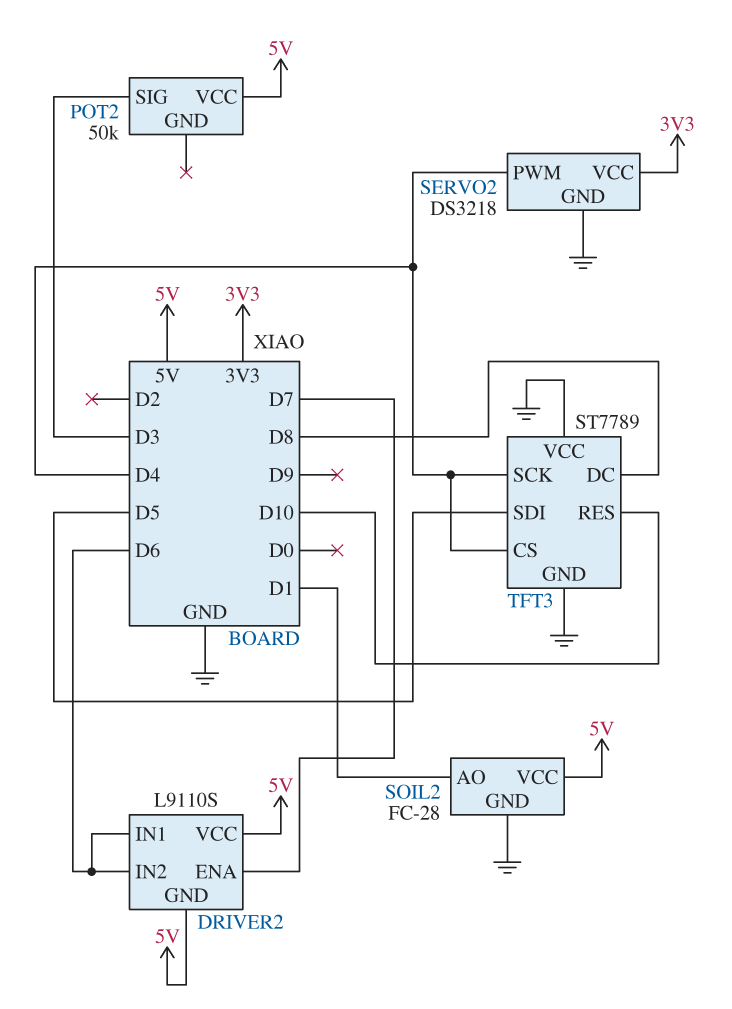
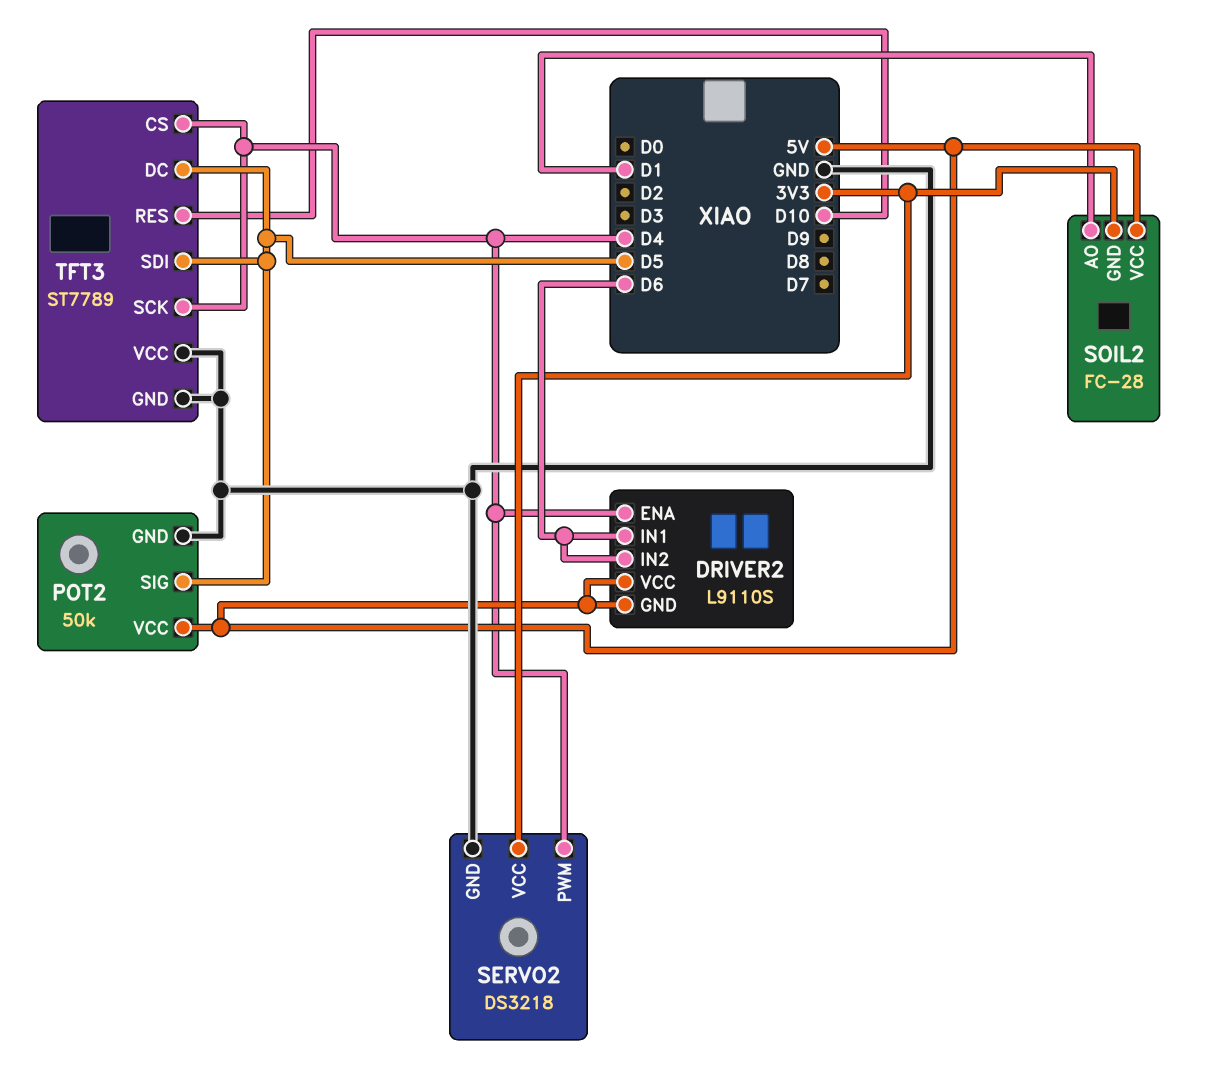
DRIVER2 pin ENA: D7 -> D4
POT2 pin GND: none -> GND
POT2 pin SIG: D3 -> D5
SOIL2 pin GND: GND -> 3V3
TFT3 pin DC: D8 -> D5

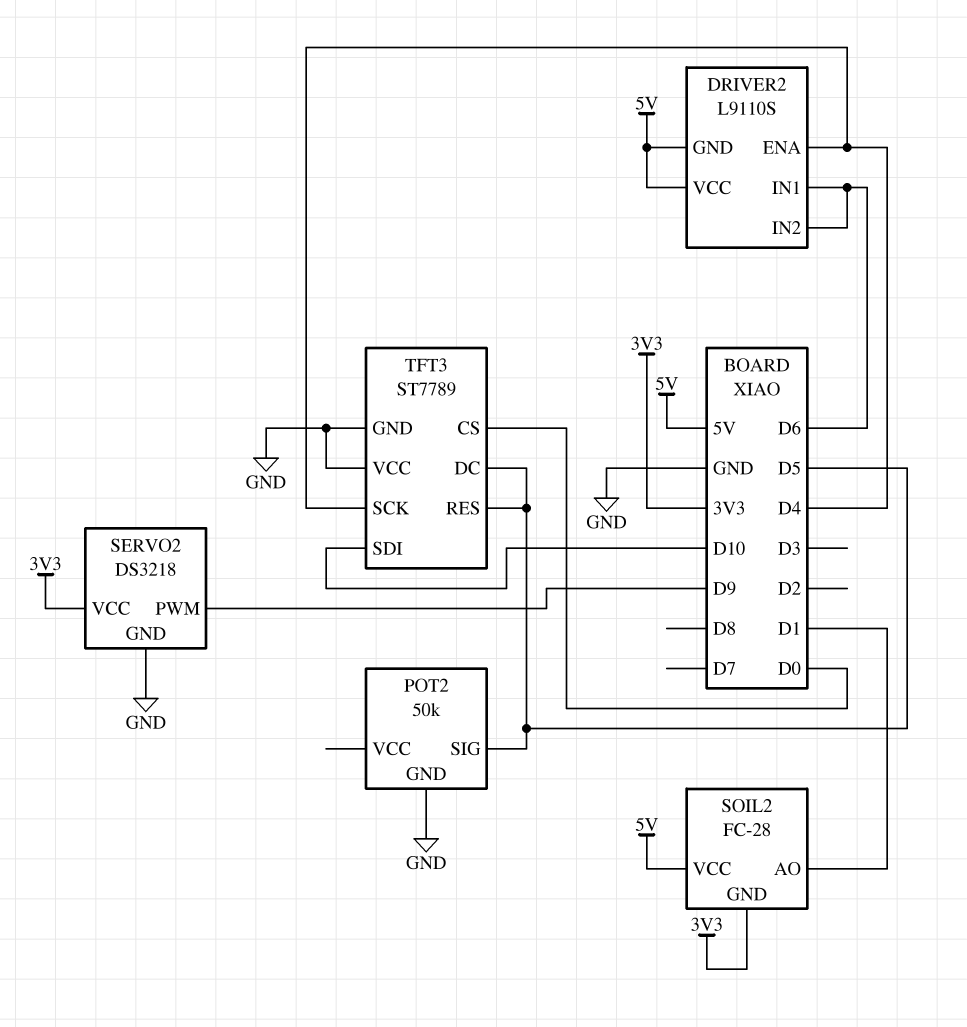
POT2 pin VCC: 5V -> none
SERVO2 pin PWM: D4 -> D9
TFT3 pin CS: D4 -> D0
TFT3 pin RES: D10 -> D5
TFT3 pin SDI: D5 -> D10

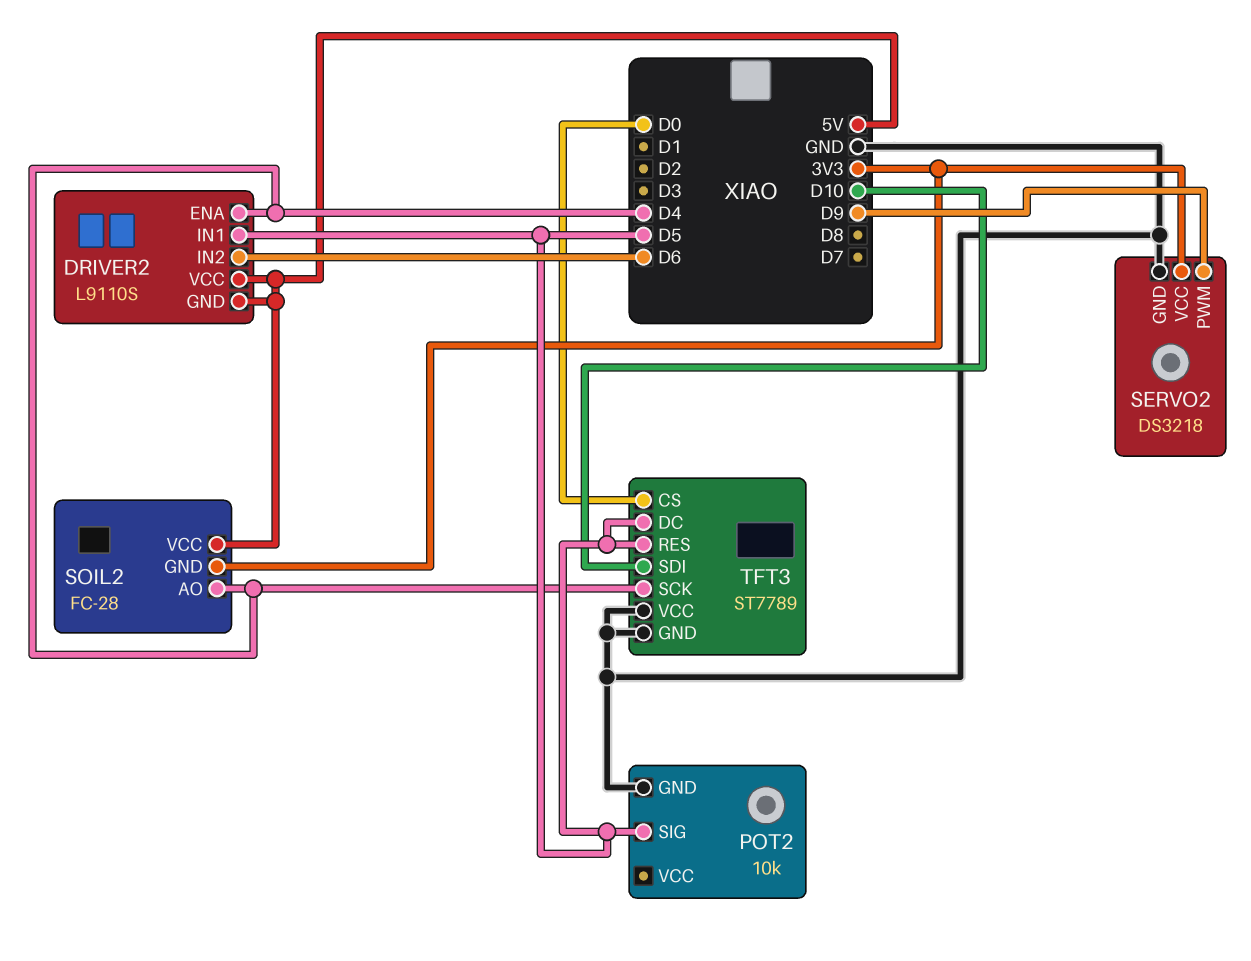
DRIVER2 pin IN1: D6 -> D5
POT2: 50k -> 10k
SOIL2 pin AO: D1 -> D4

